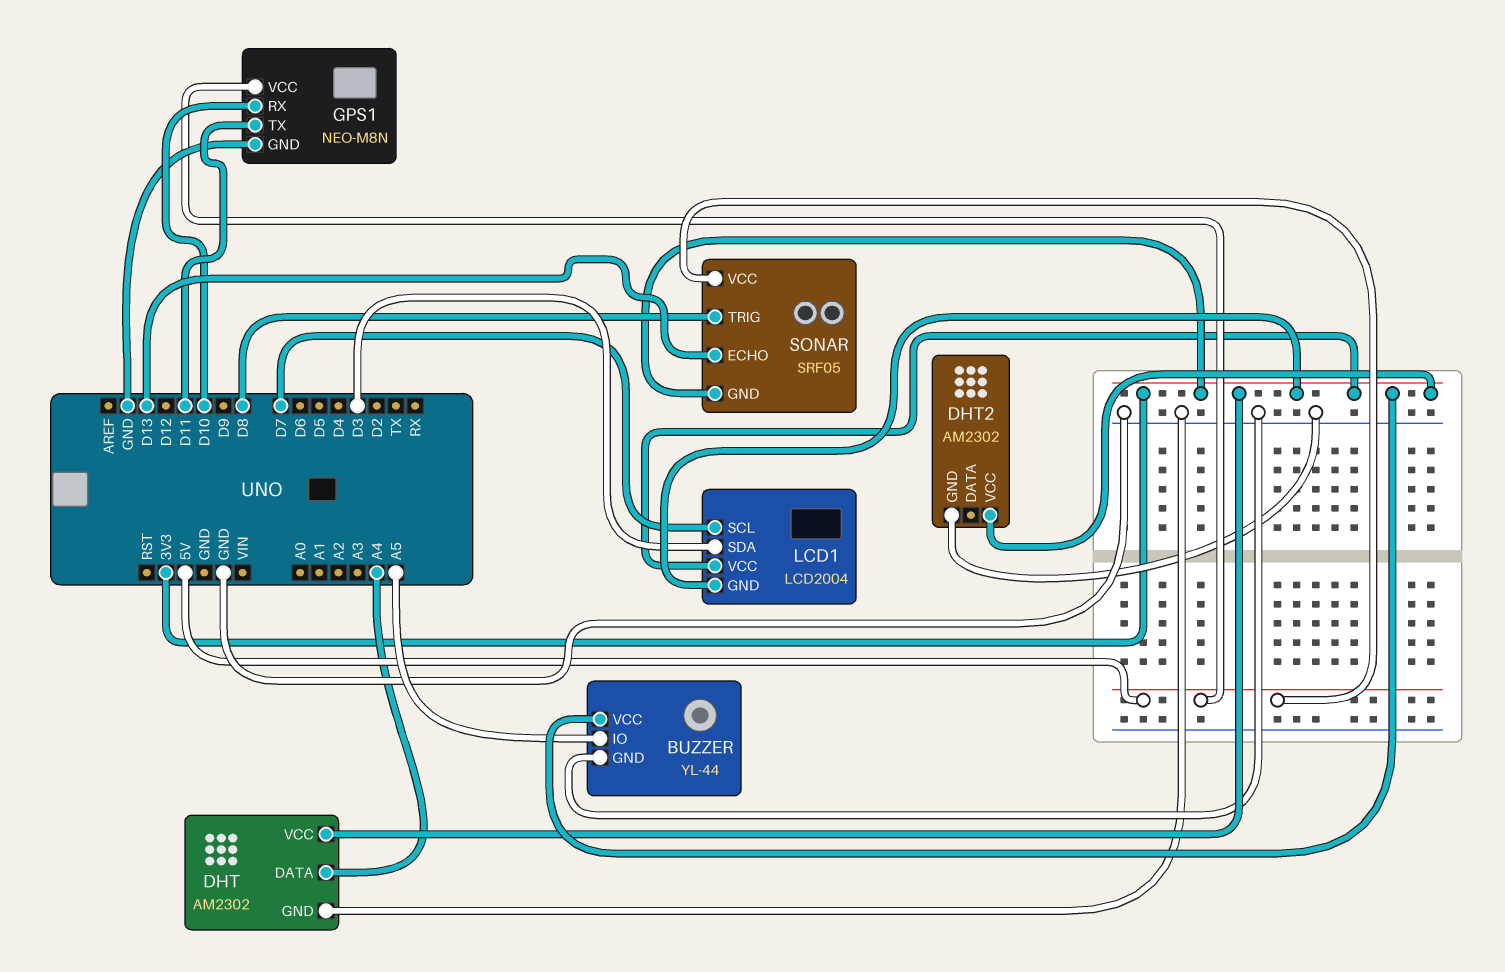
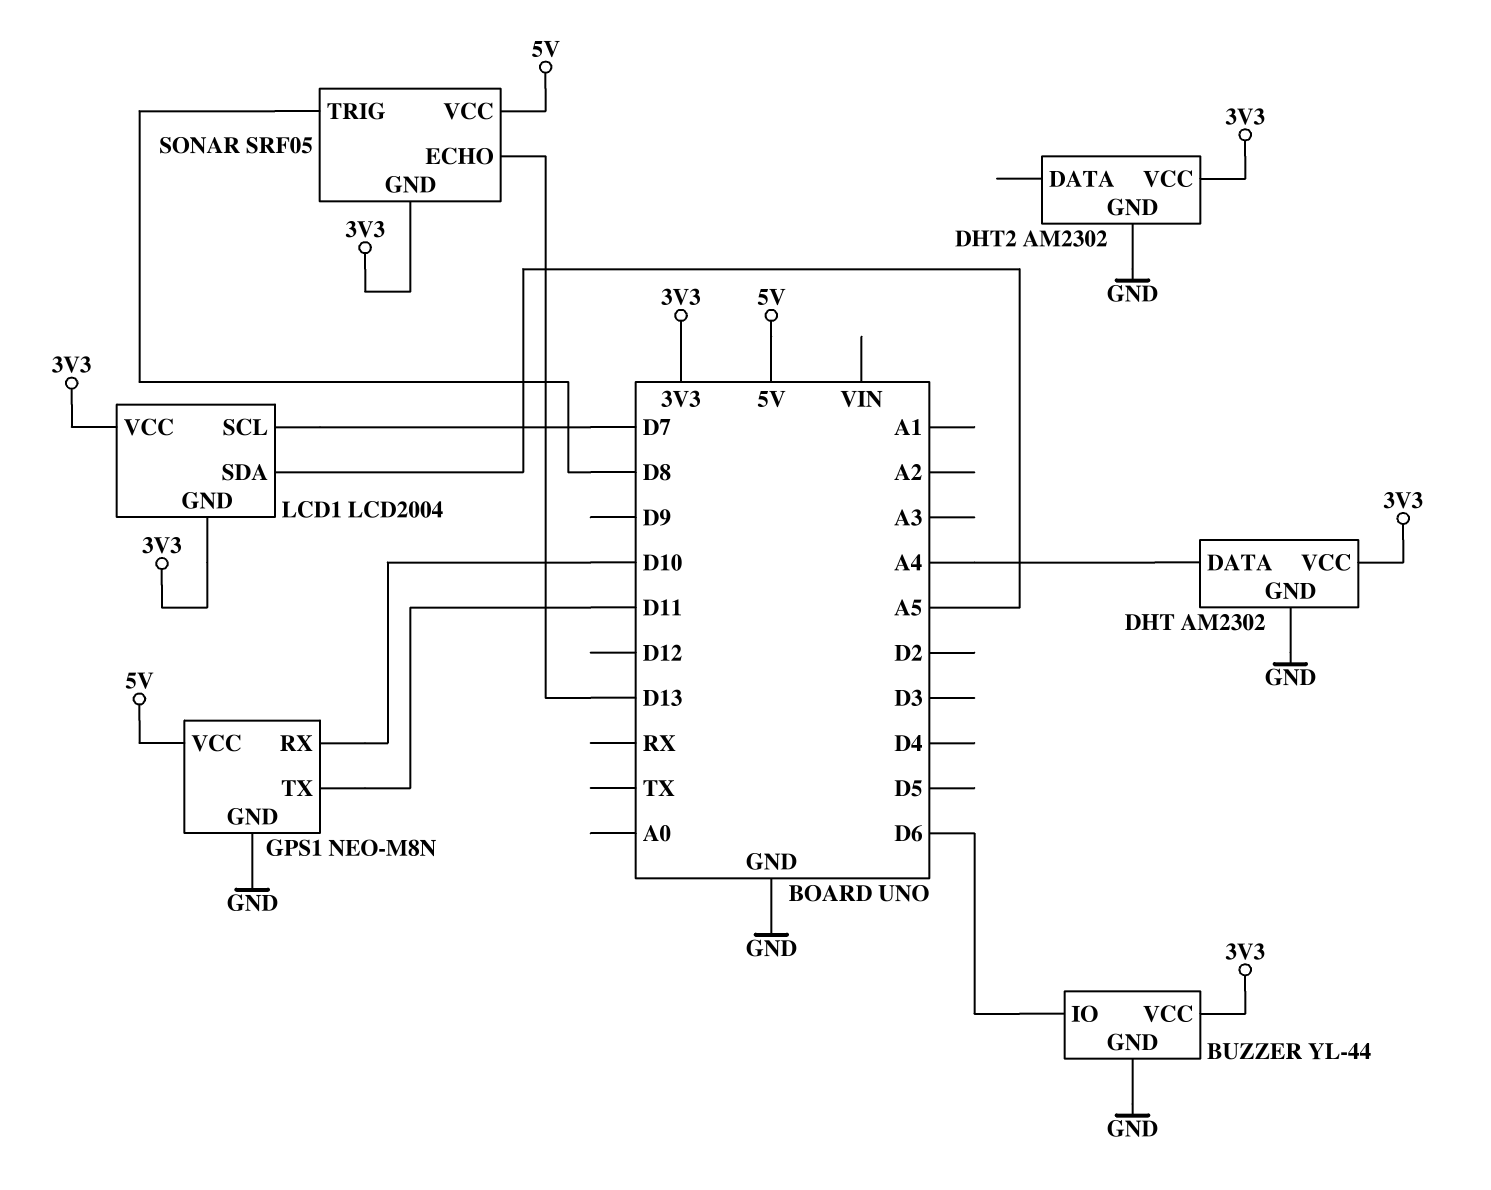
BUZZER pin IO: A5 -> D6
LCD1 pin SDA: D3 -> A5

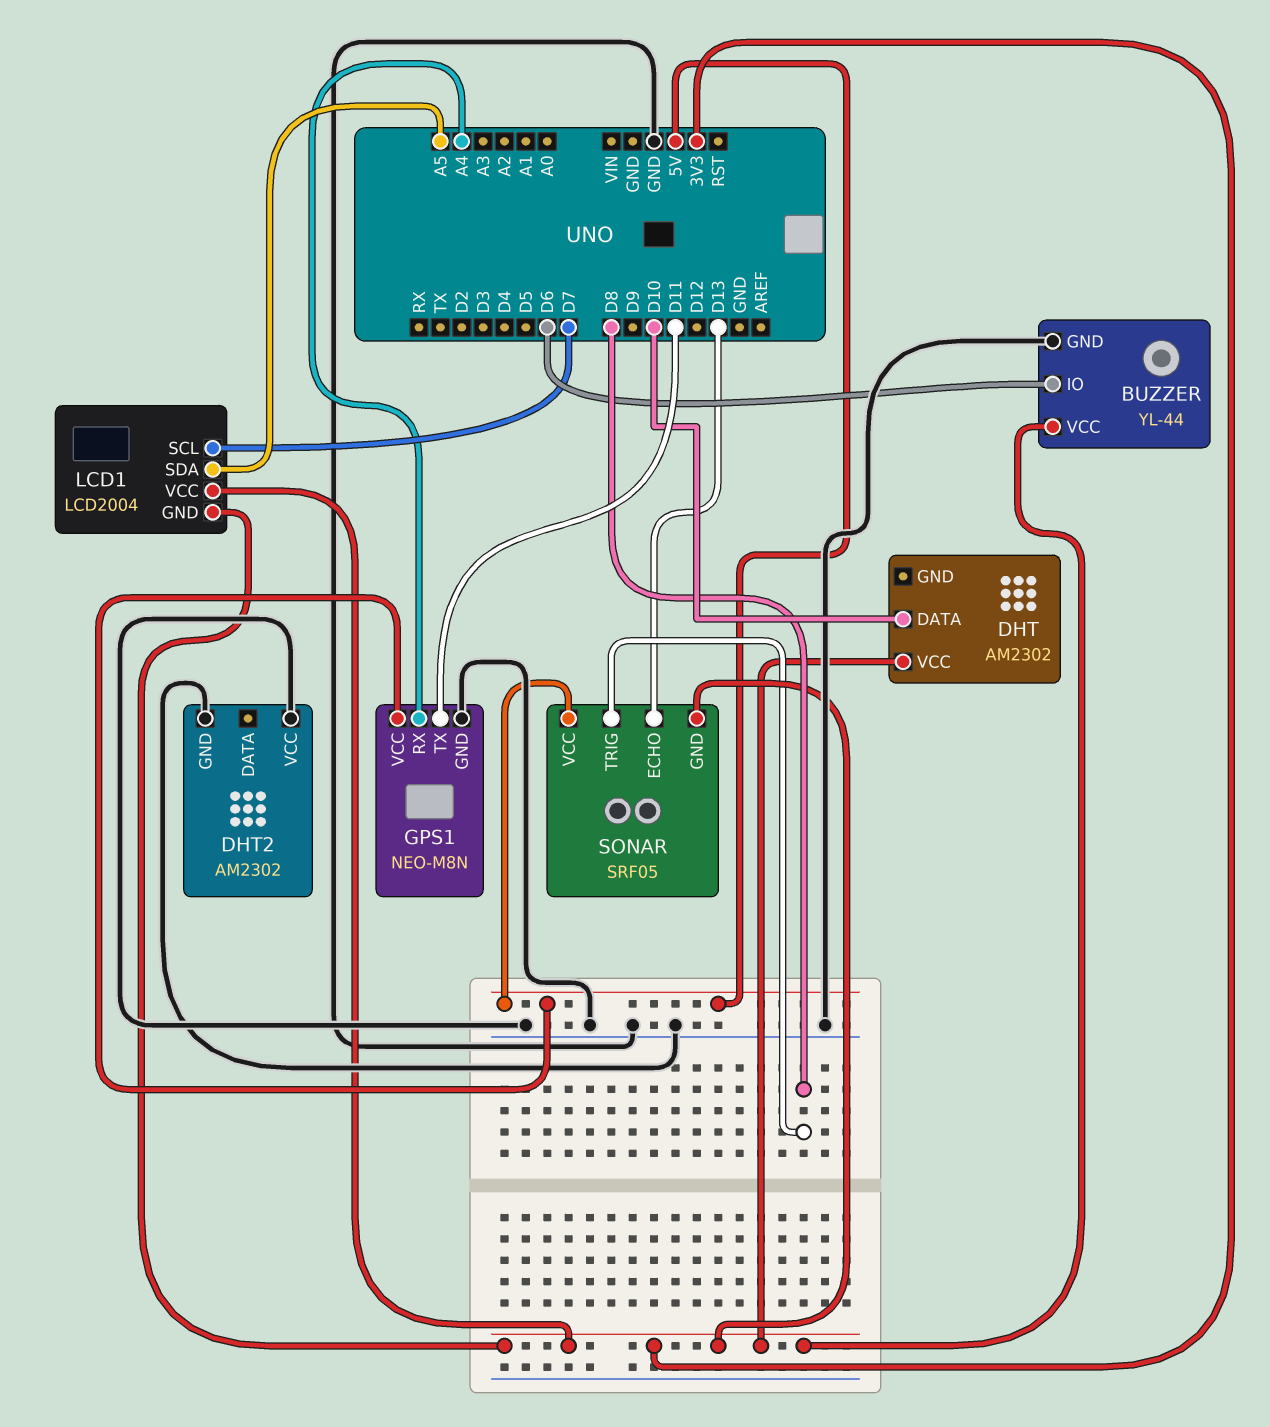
DHT pin DATA: A4 -> D10
DHT pin GND: GND -> none
DHT2 pin VCC: 3V3 -> GND
GPS1 pin RX: D10 -> A4

